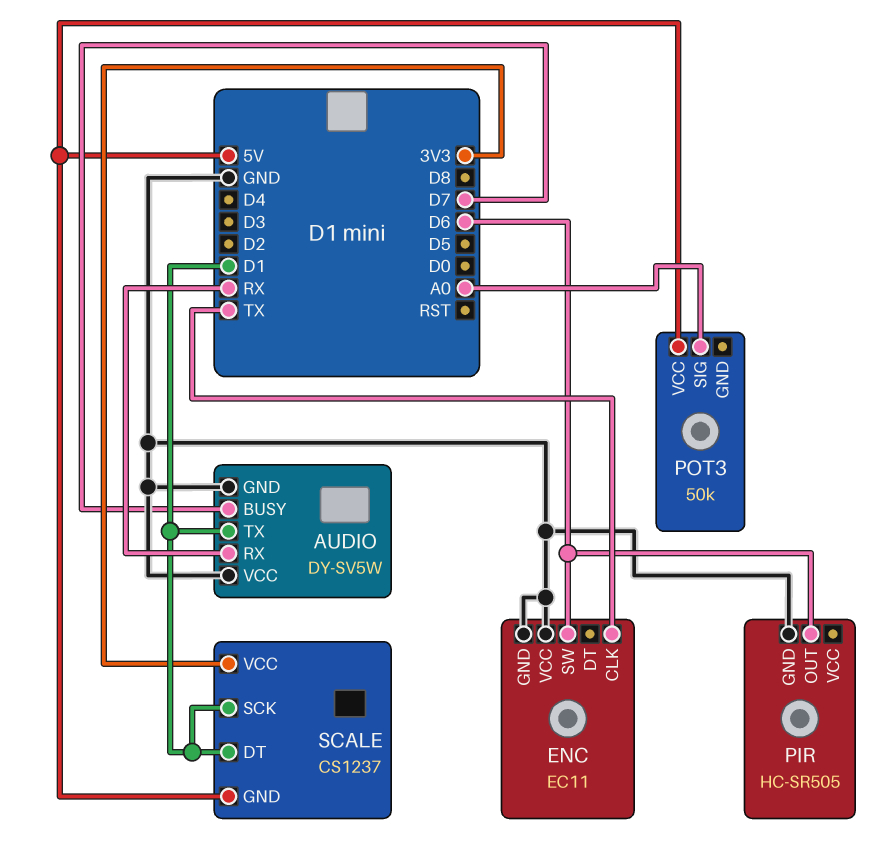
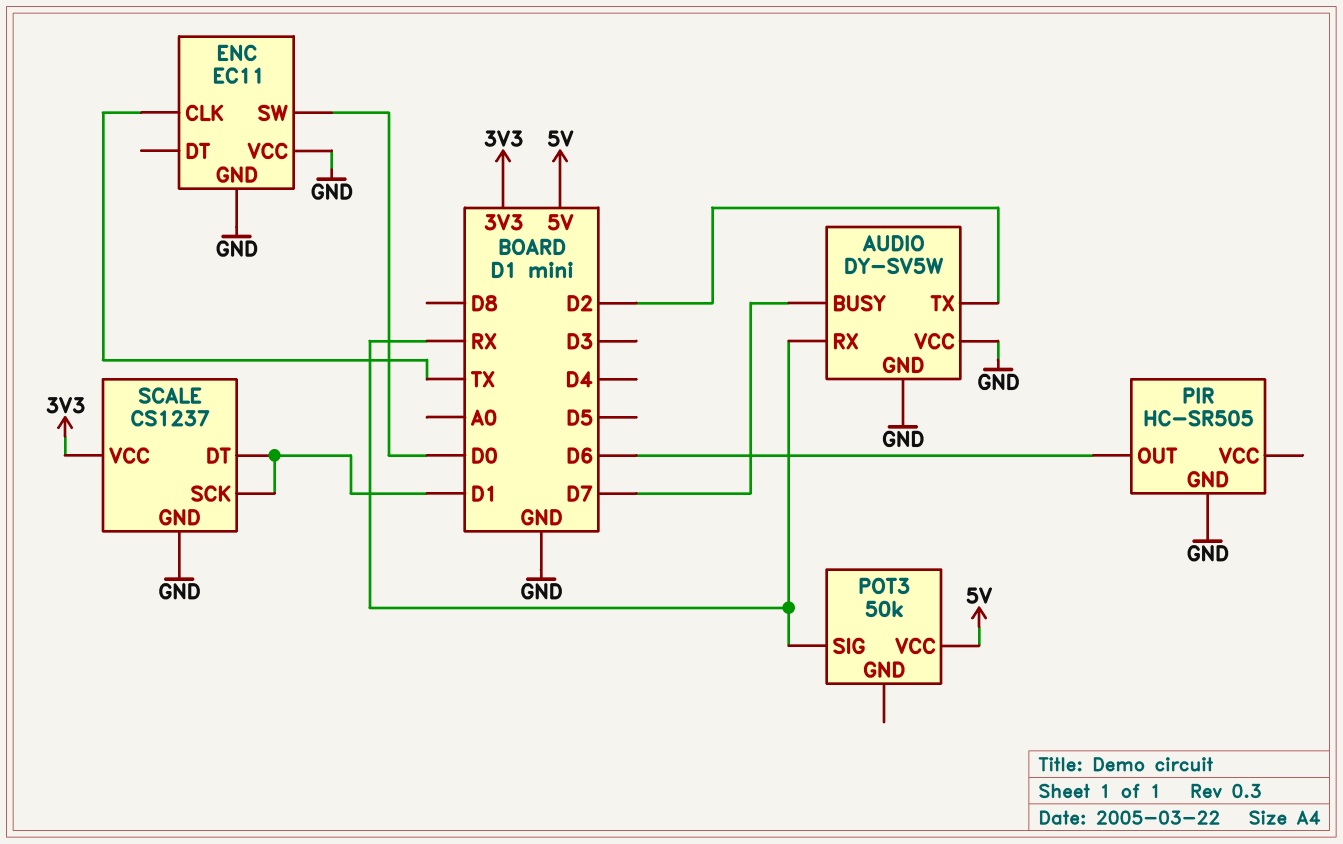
AUDIO pin TX: D1 -> D2
ENC pin SW: D6 -> D0
POT3 pin SIG: A0 -> RX
SCALE pin GND: 5V -> GND

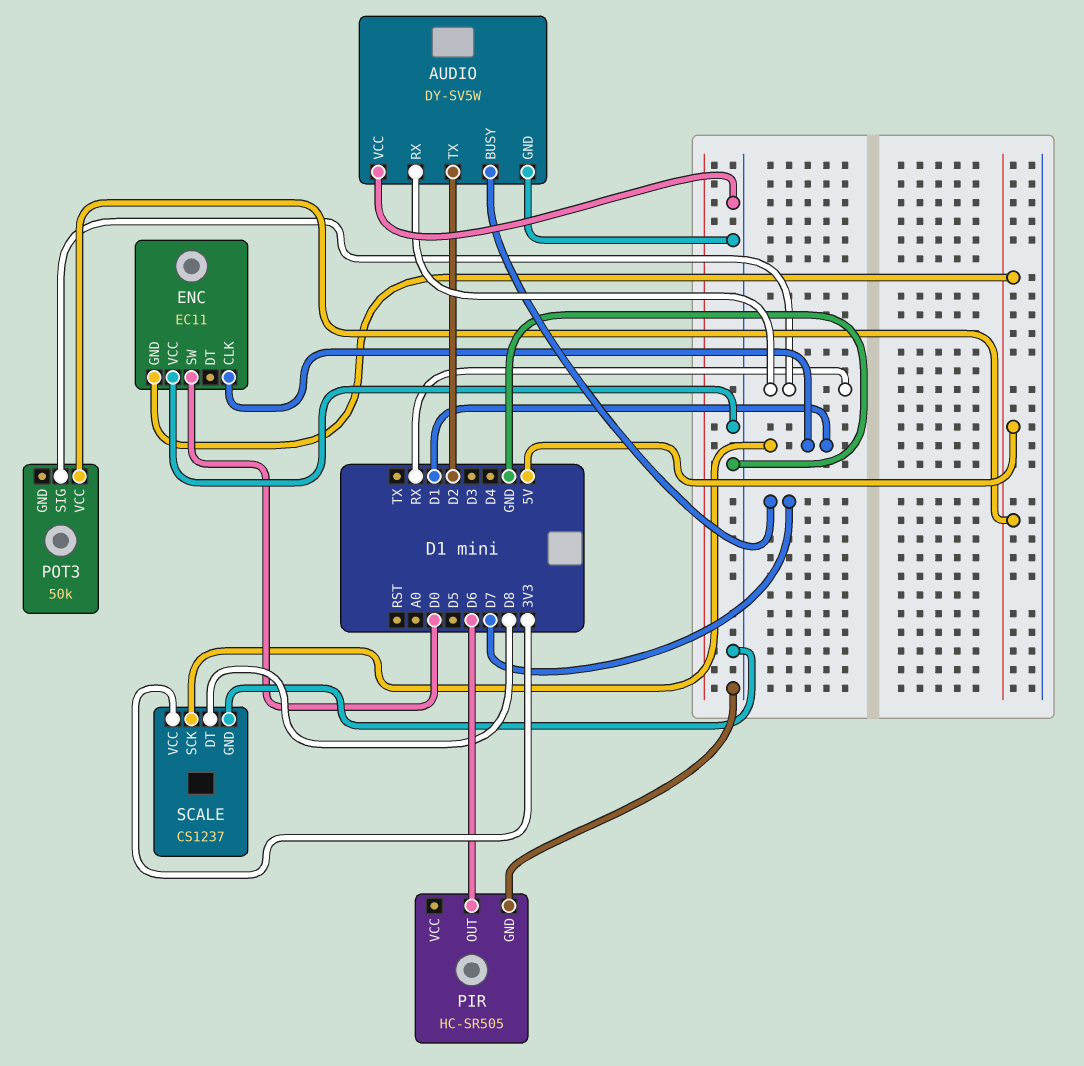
ENC pin CLK: TX -> D1
ENC pin GND: GND -> 5V
SCALE pin DT: D1 -> D8

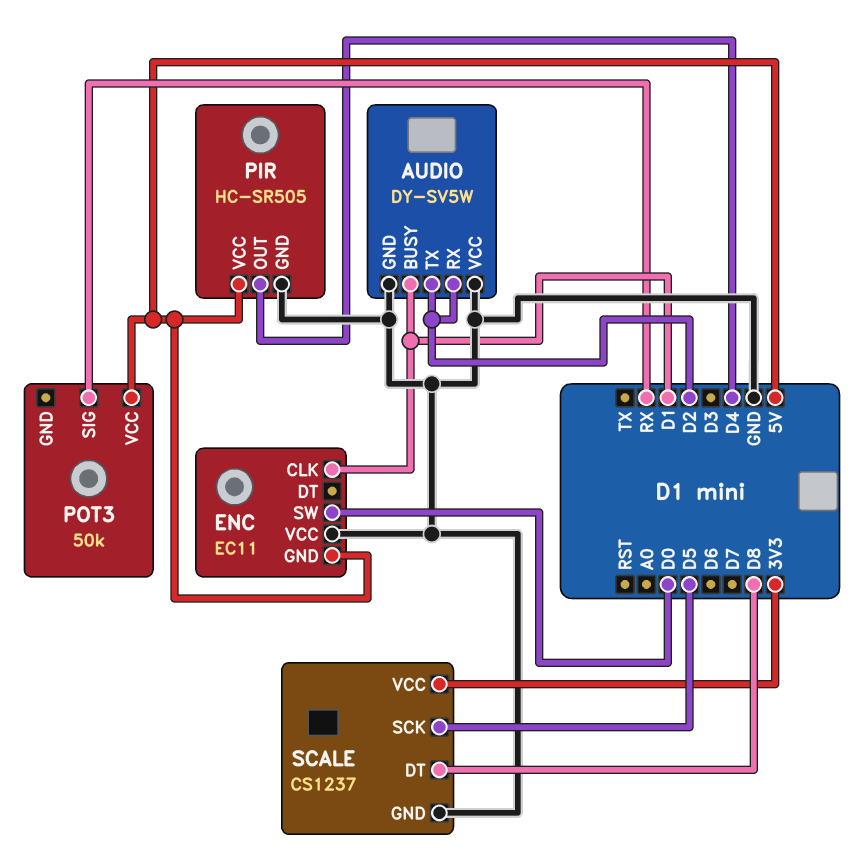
AUDIO pin BUSY: D7 -> D1
AUDIO pin RX: RX -> D2
PIR pin OUT: D6 -> D4
PIR pin VCC: none -> 5V
SCALE pin SCK: D1 -> D5

